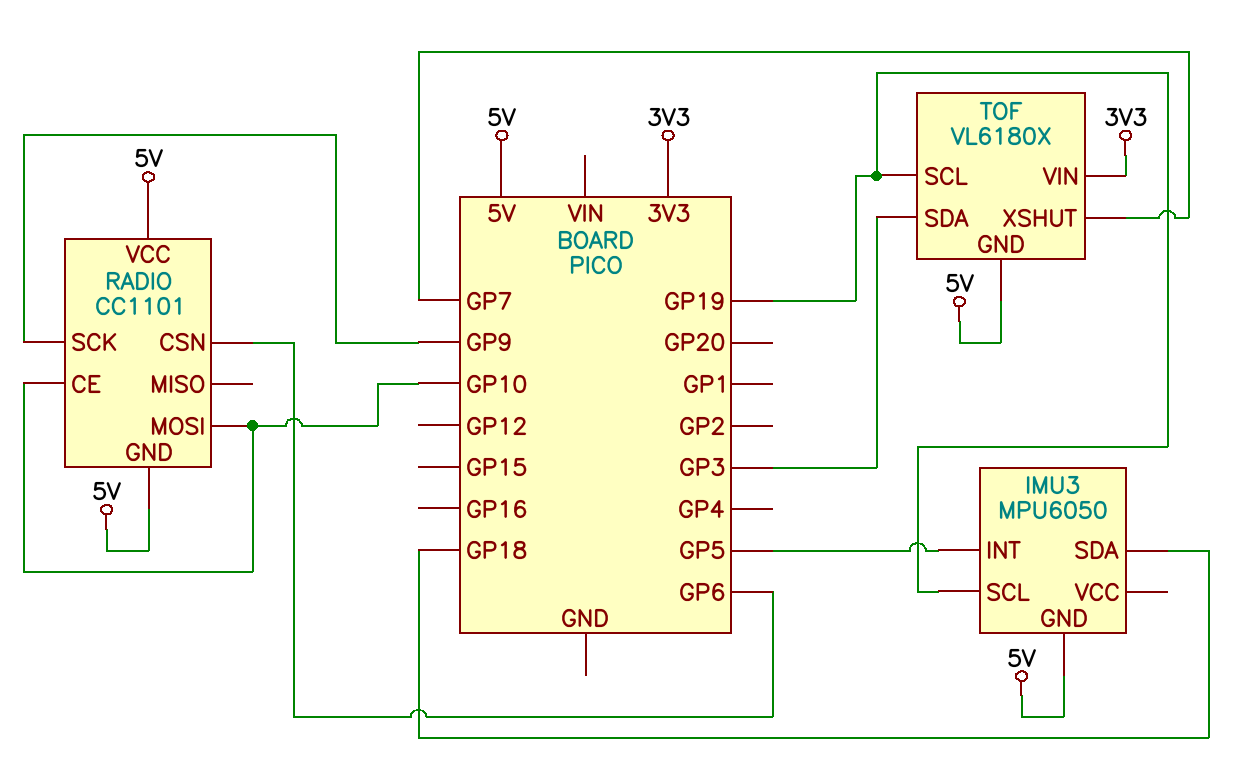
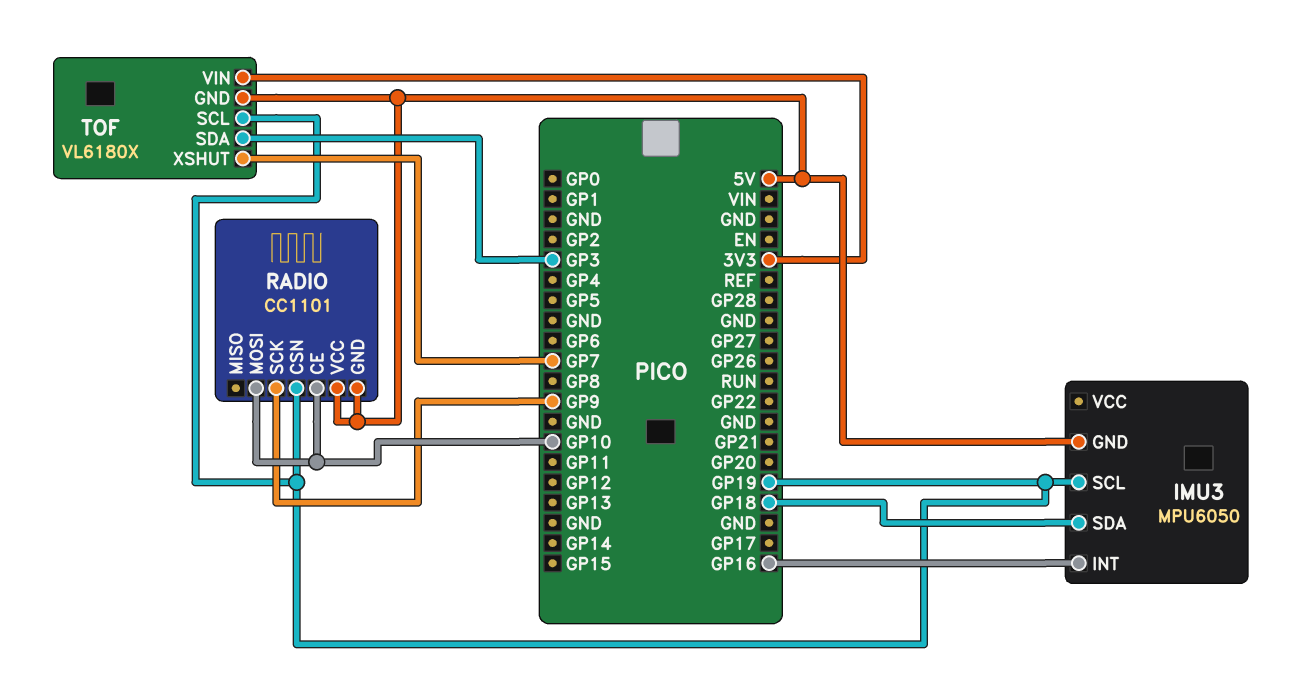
IMU3 pin INT: GP5 -> GP16
RADIO pin CSN: GP6 -> GP19

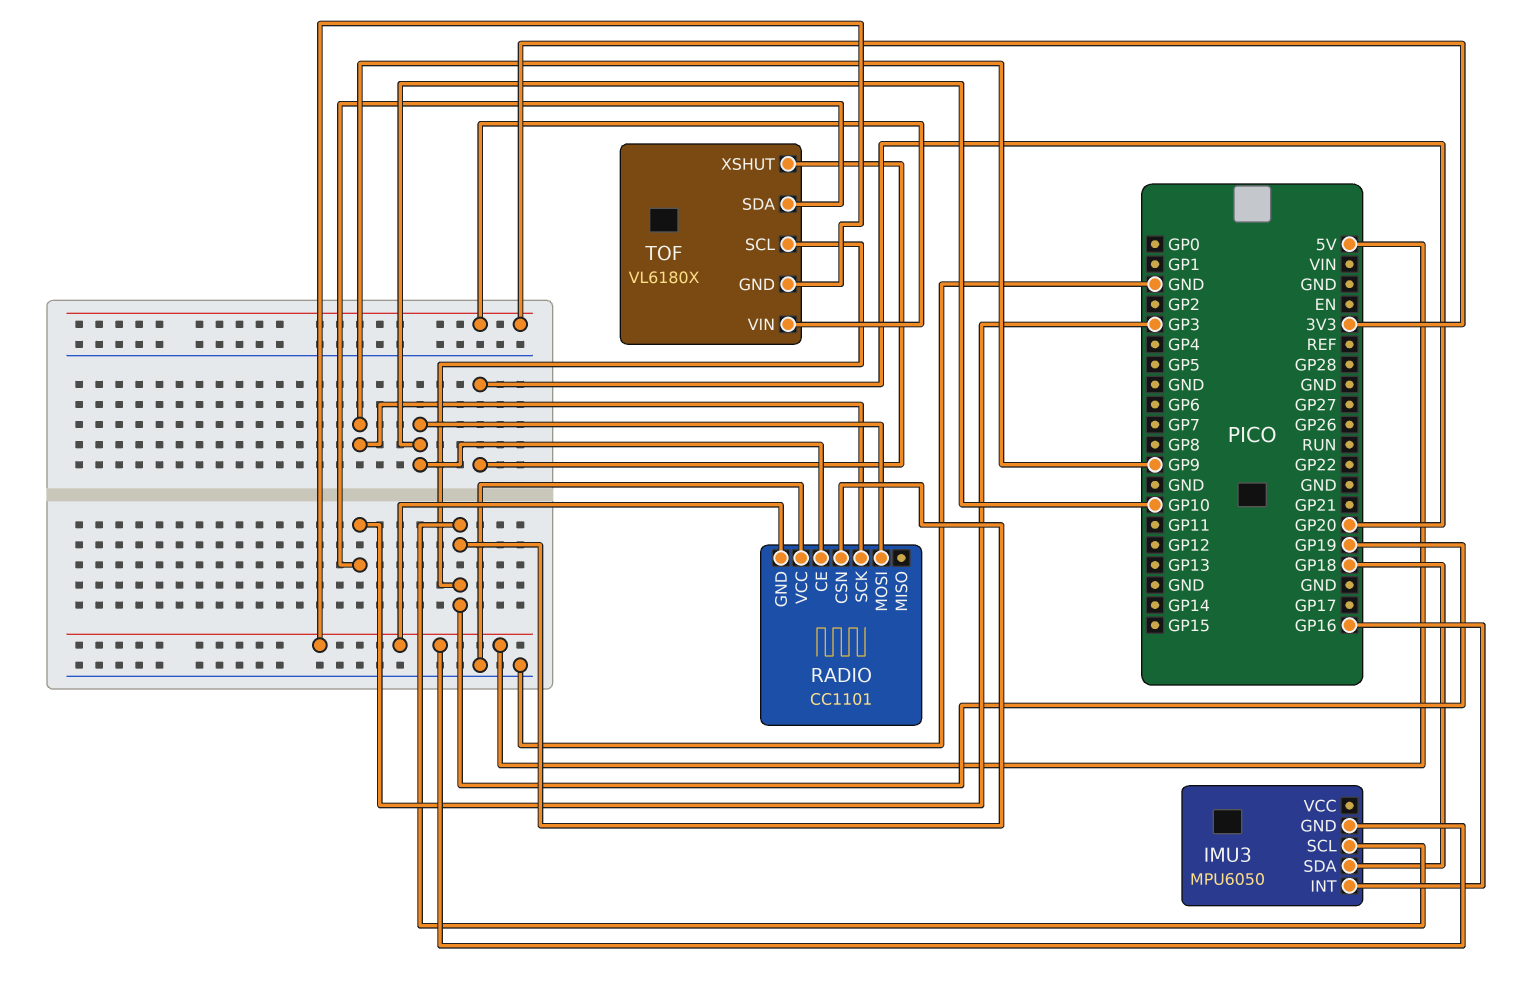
RADIO pin VCC: 5V -> GND
TOF pin XSHUT: GP7 -> GP20

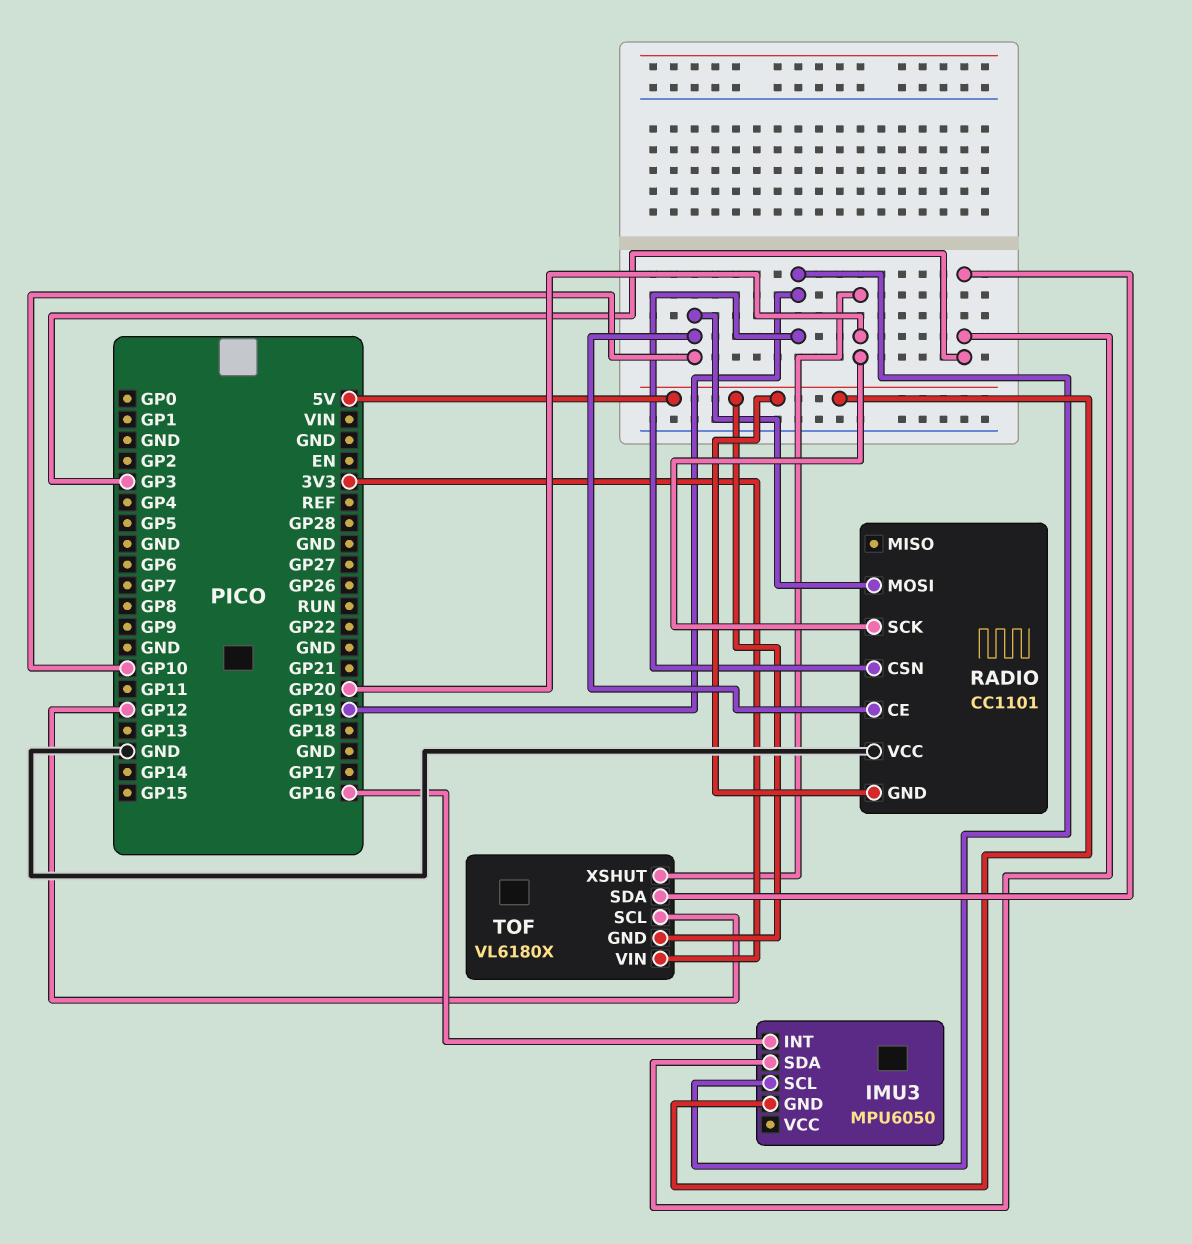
IMU3 pin SDA: GP18 -> GP3
RADIO pin SCK: GP9 -> GP20
TOF pin SCL: GP19 -> GP12

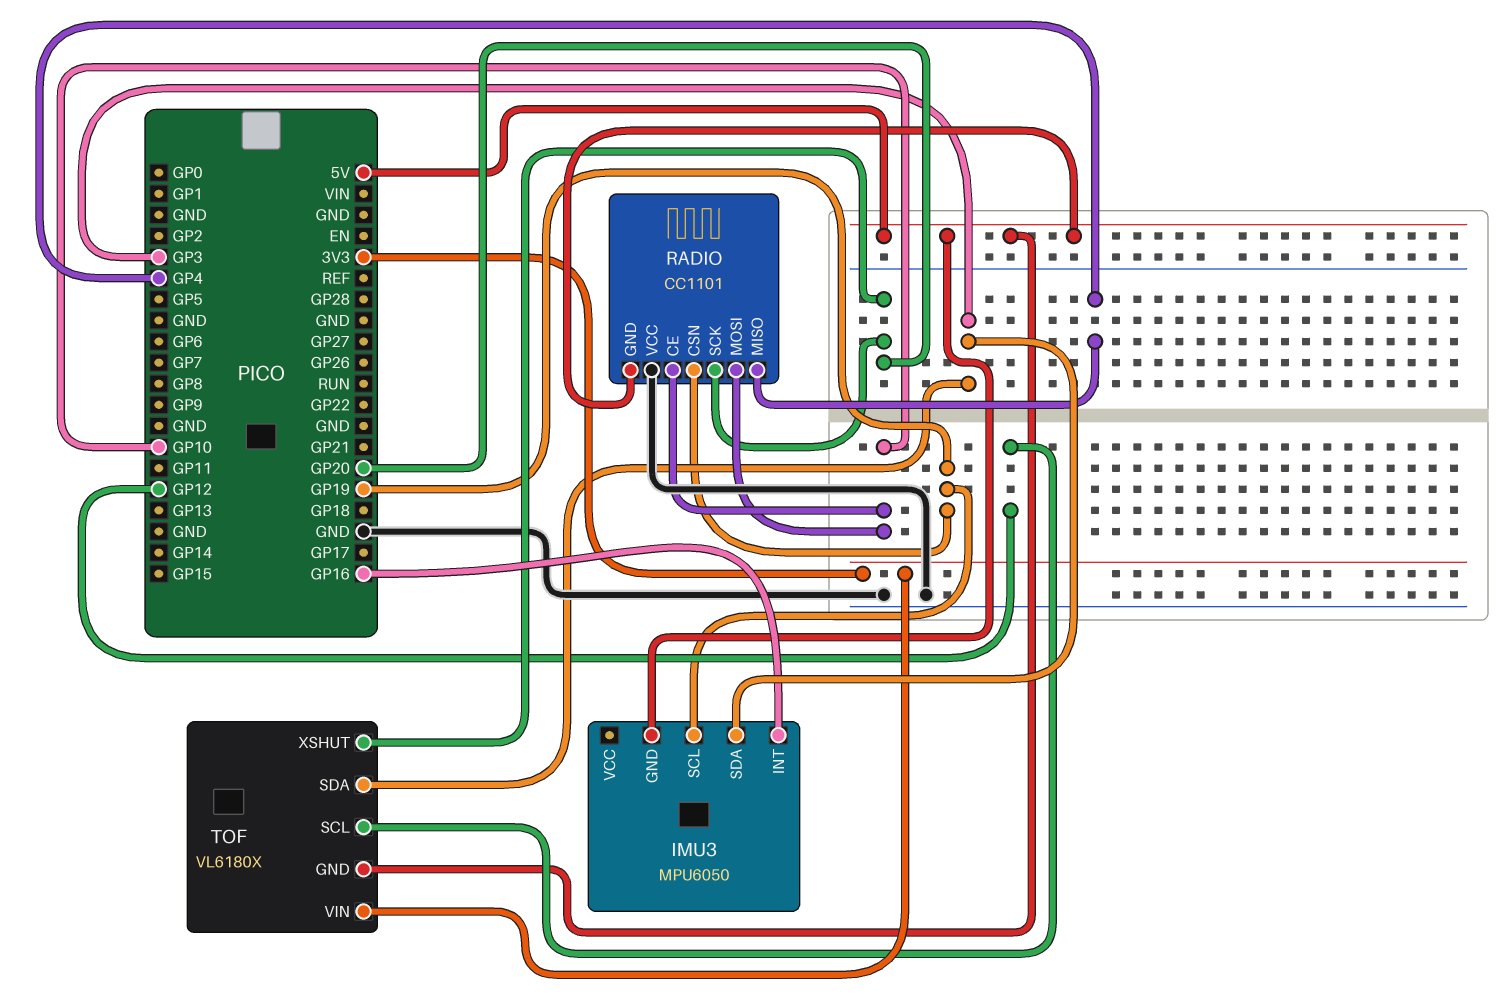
RADIO pin MISO: none -> GP4

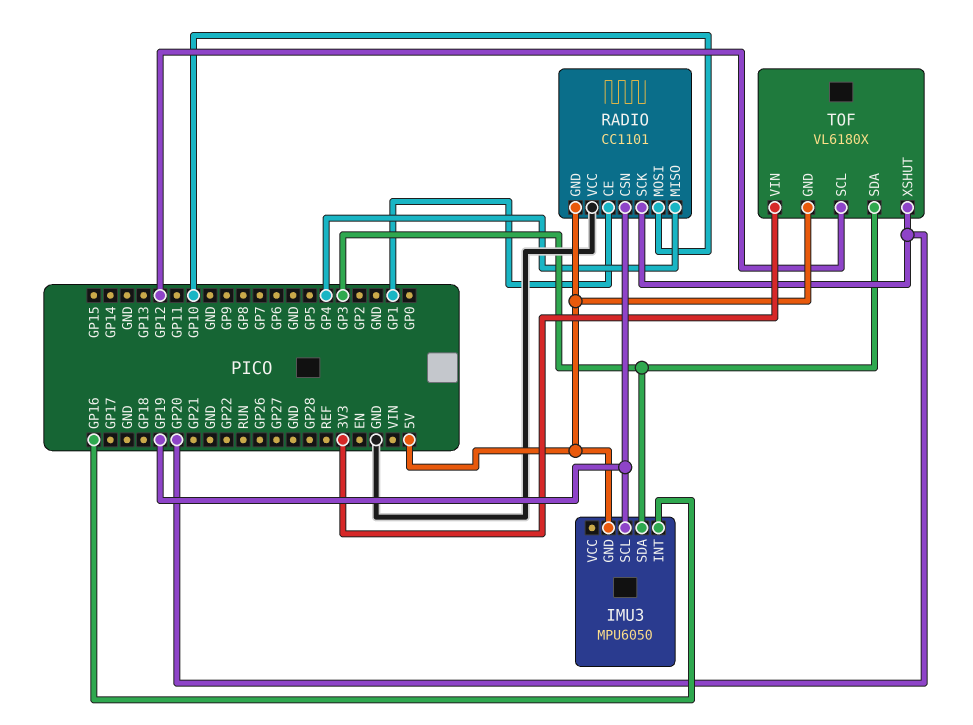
RADIO pin CE: GP10 -> GP1

